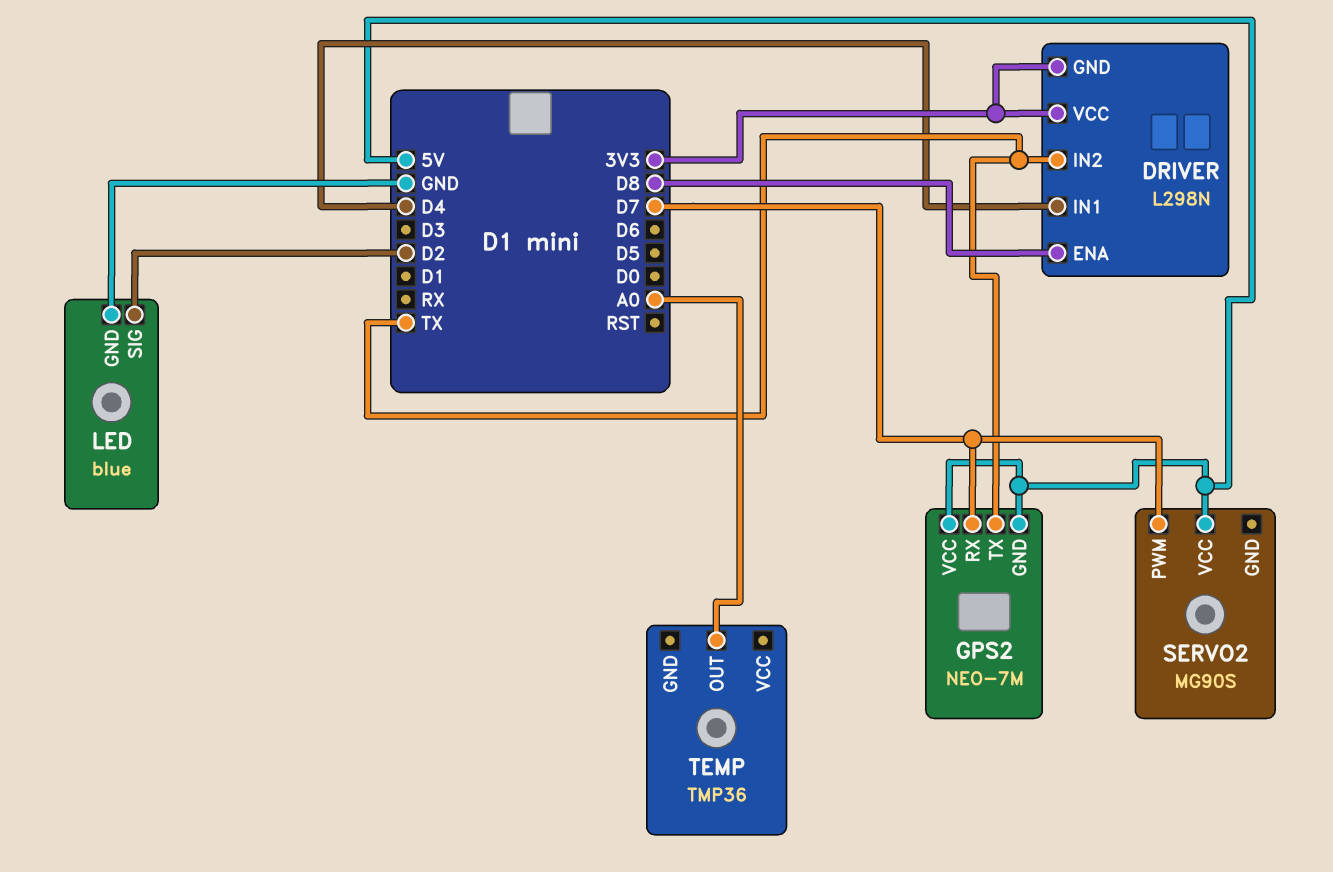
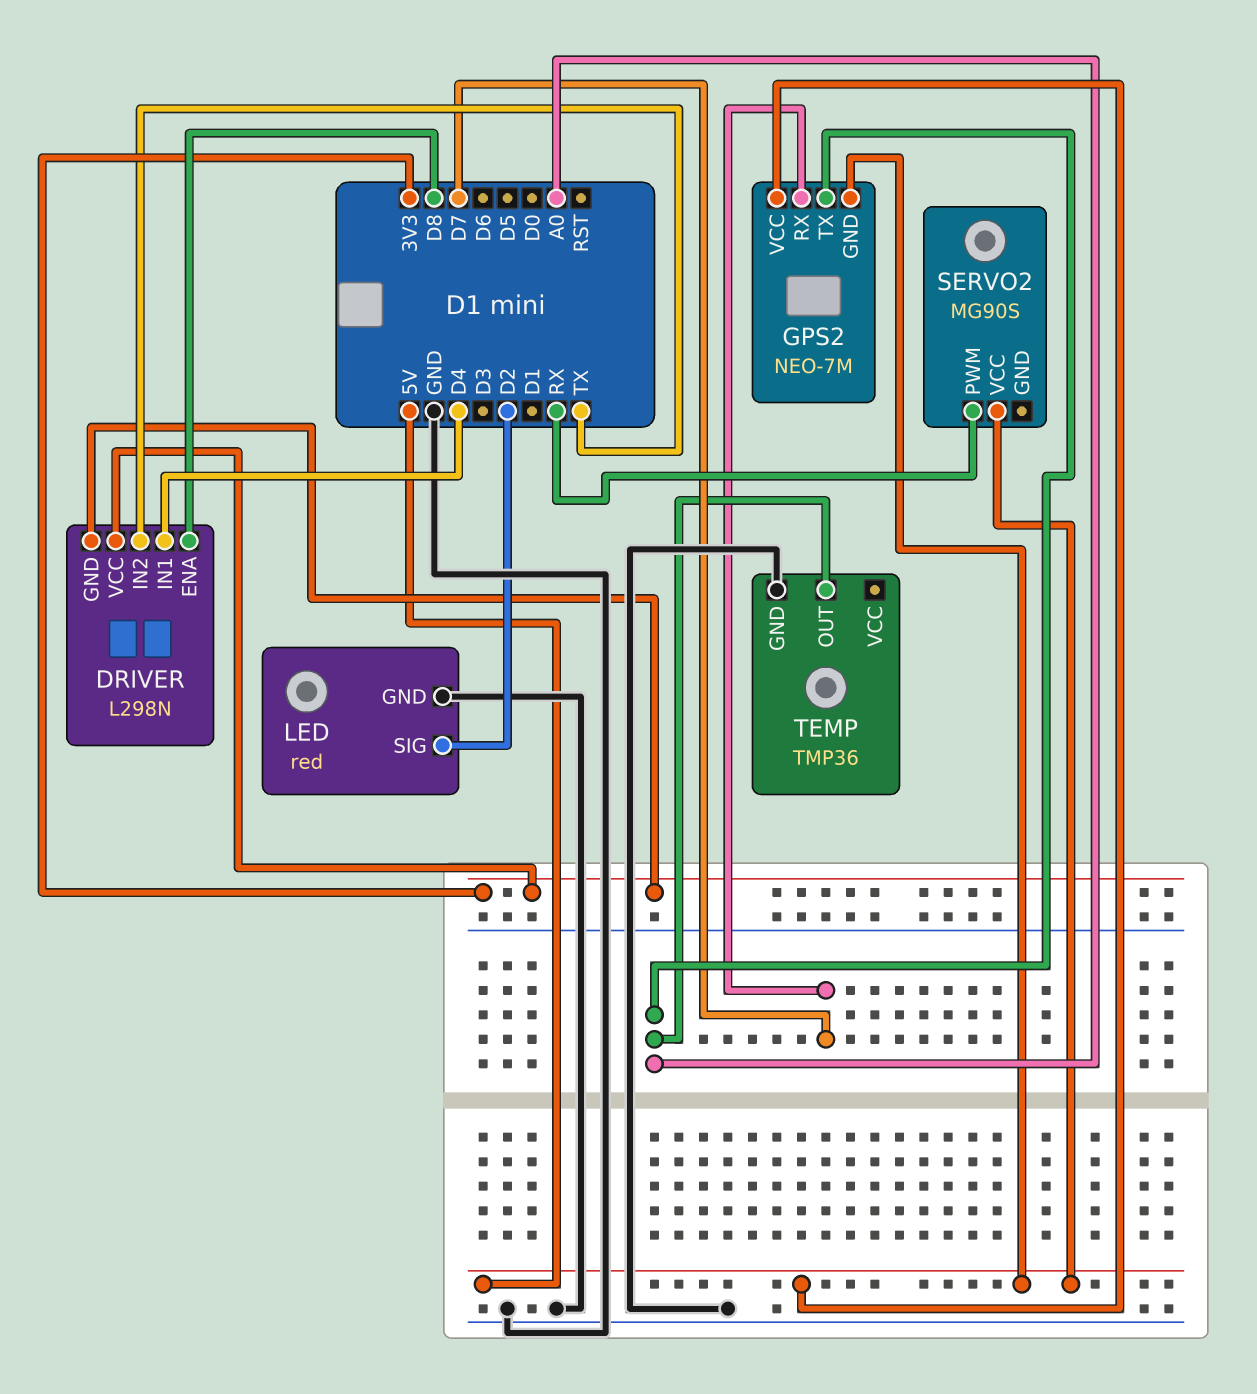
GPS2 pin TX: TX -> A0
LED: blue -> red
SERVO2 pin PWM: D7 -> RX
TEMP pin GND: none -> GND

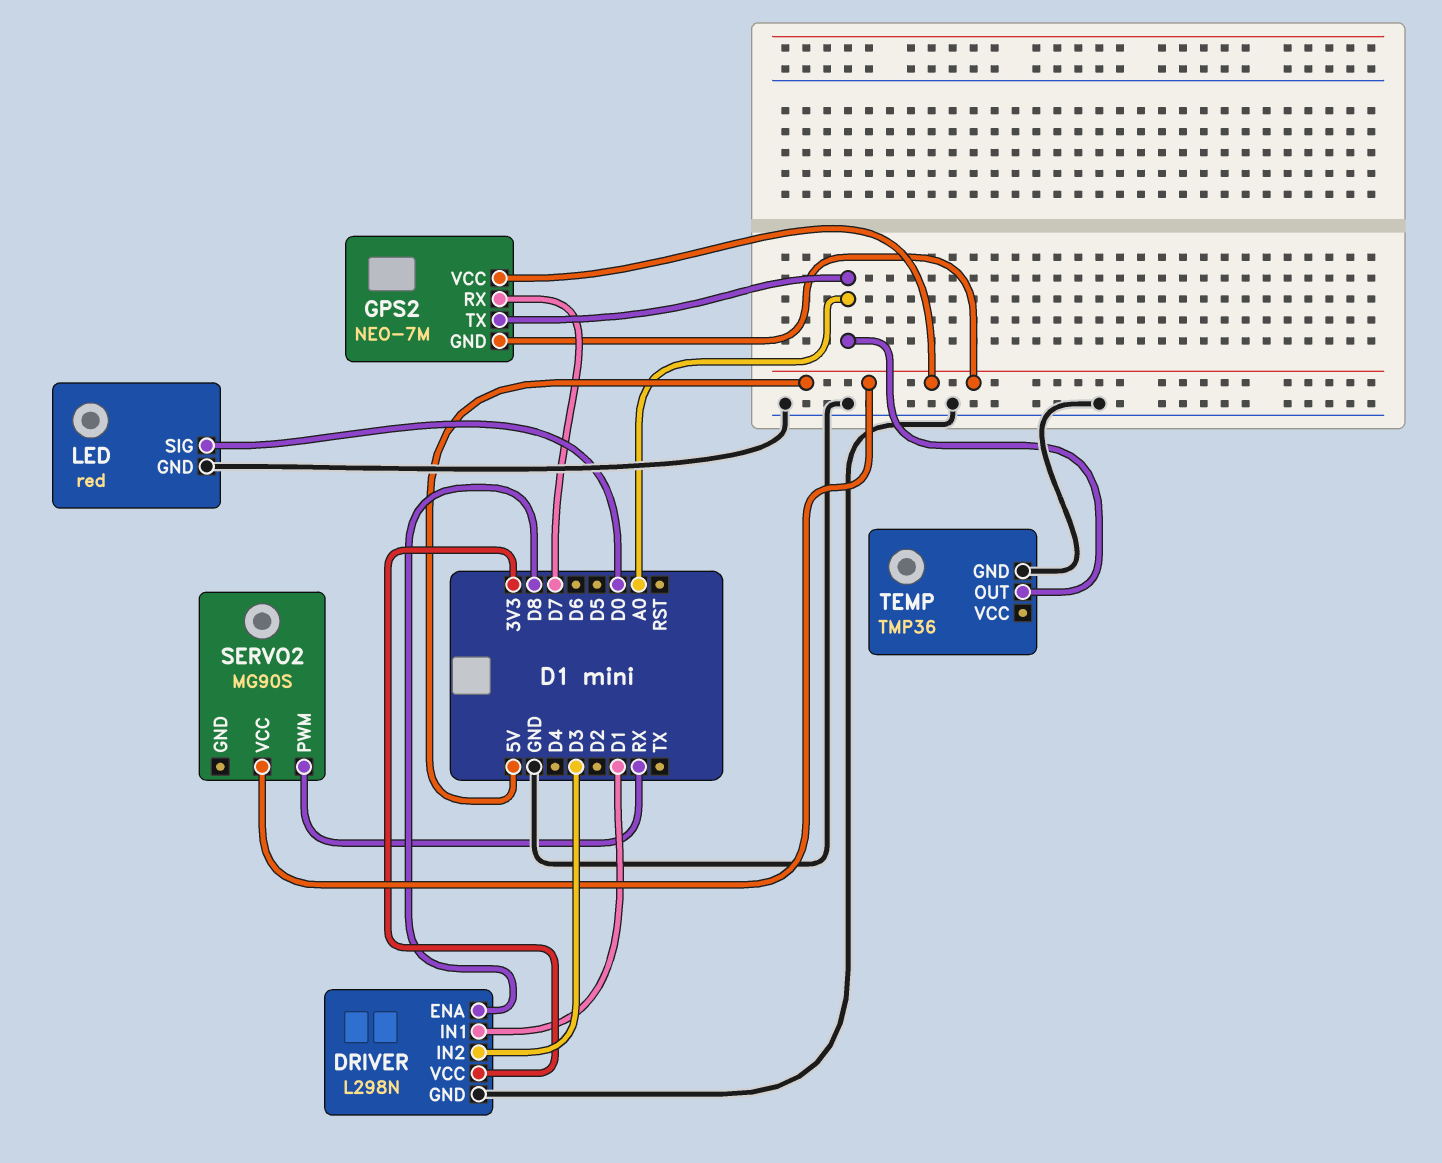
DRIVER pin GND: 3V3 -> GND
DRIVER pin IN1: D4 -> D1
DRIVER pin IN2: TX -> D3
LED pin SIG: D2 -> D0

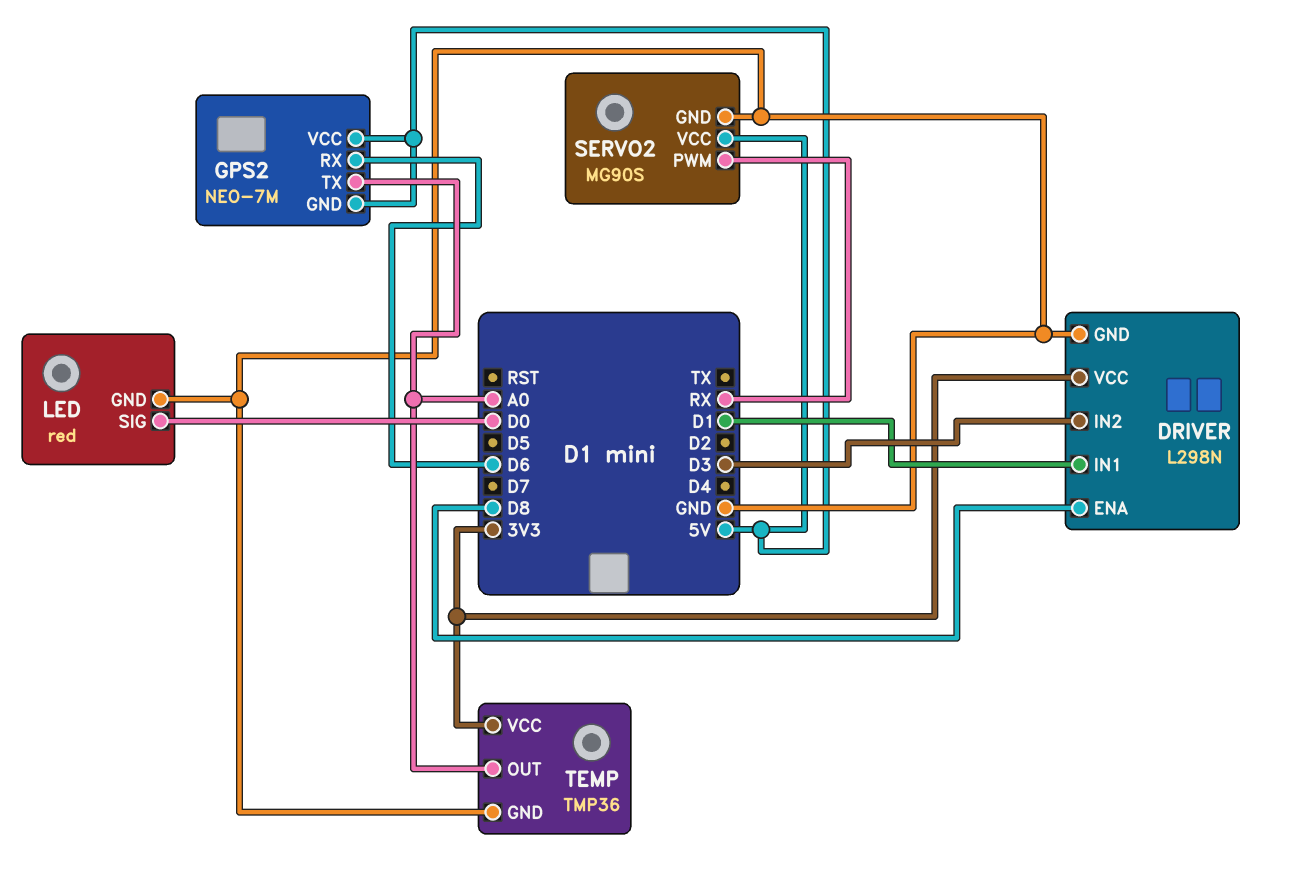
GPS2 pin RX: D7 -> D6
SERVO2 pin GND: none -> GND
TEMP pin VCC: none -> 3V3

